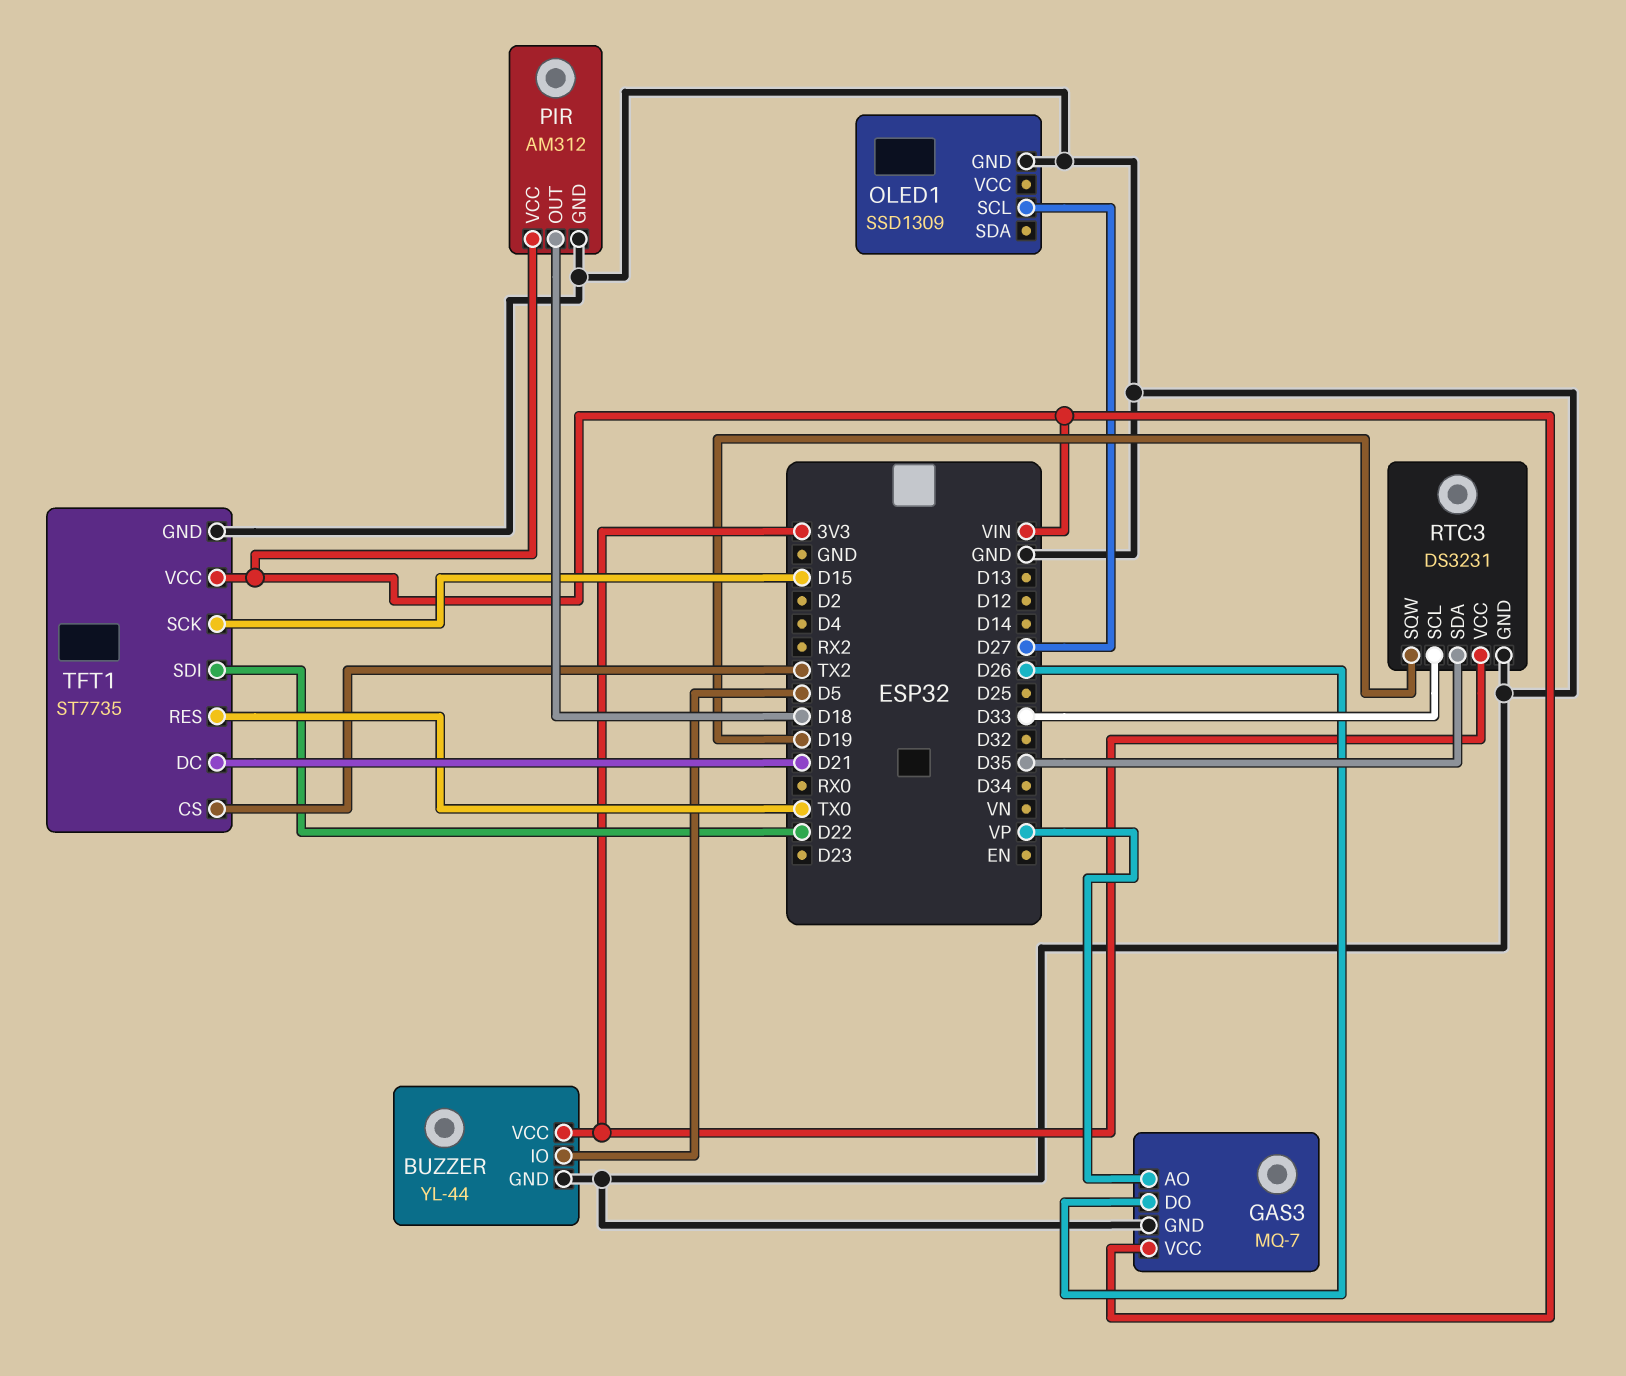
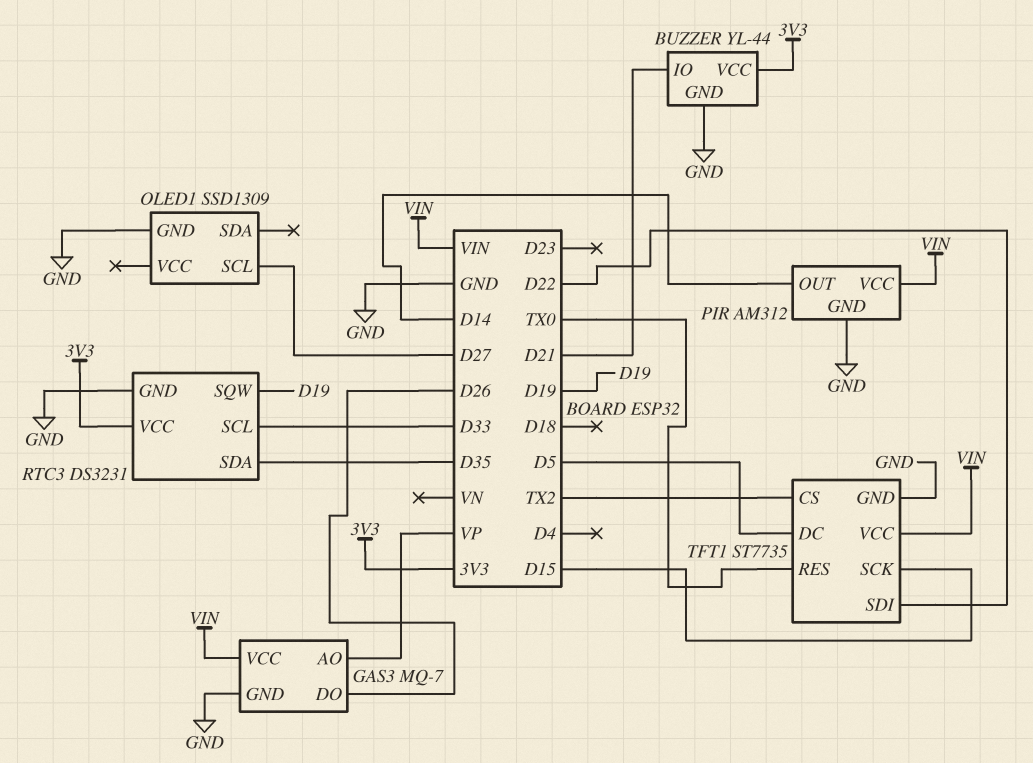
BUZZER pin IO: D5 -> D21
PIR pin OUT: D18 -> D14
TFT1 pin DC: D21 -> D5

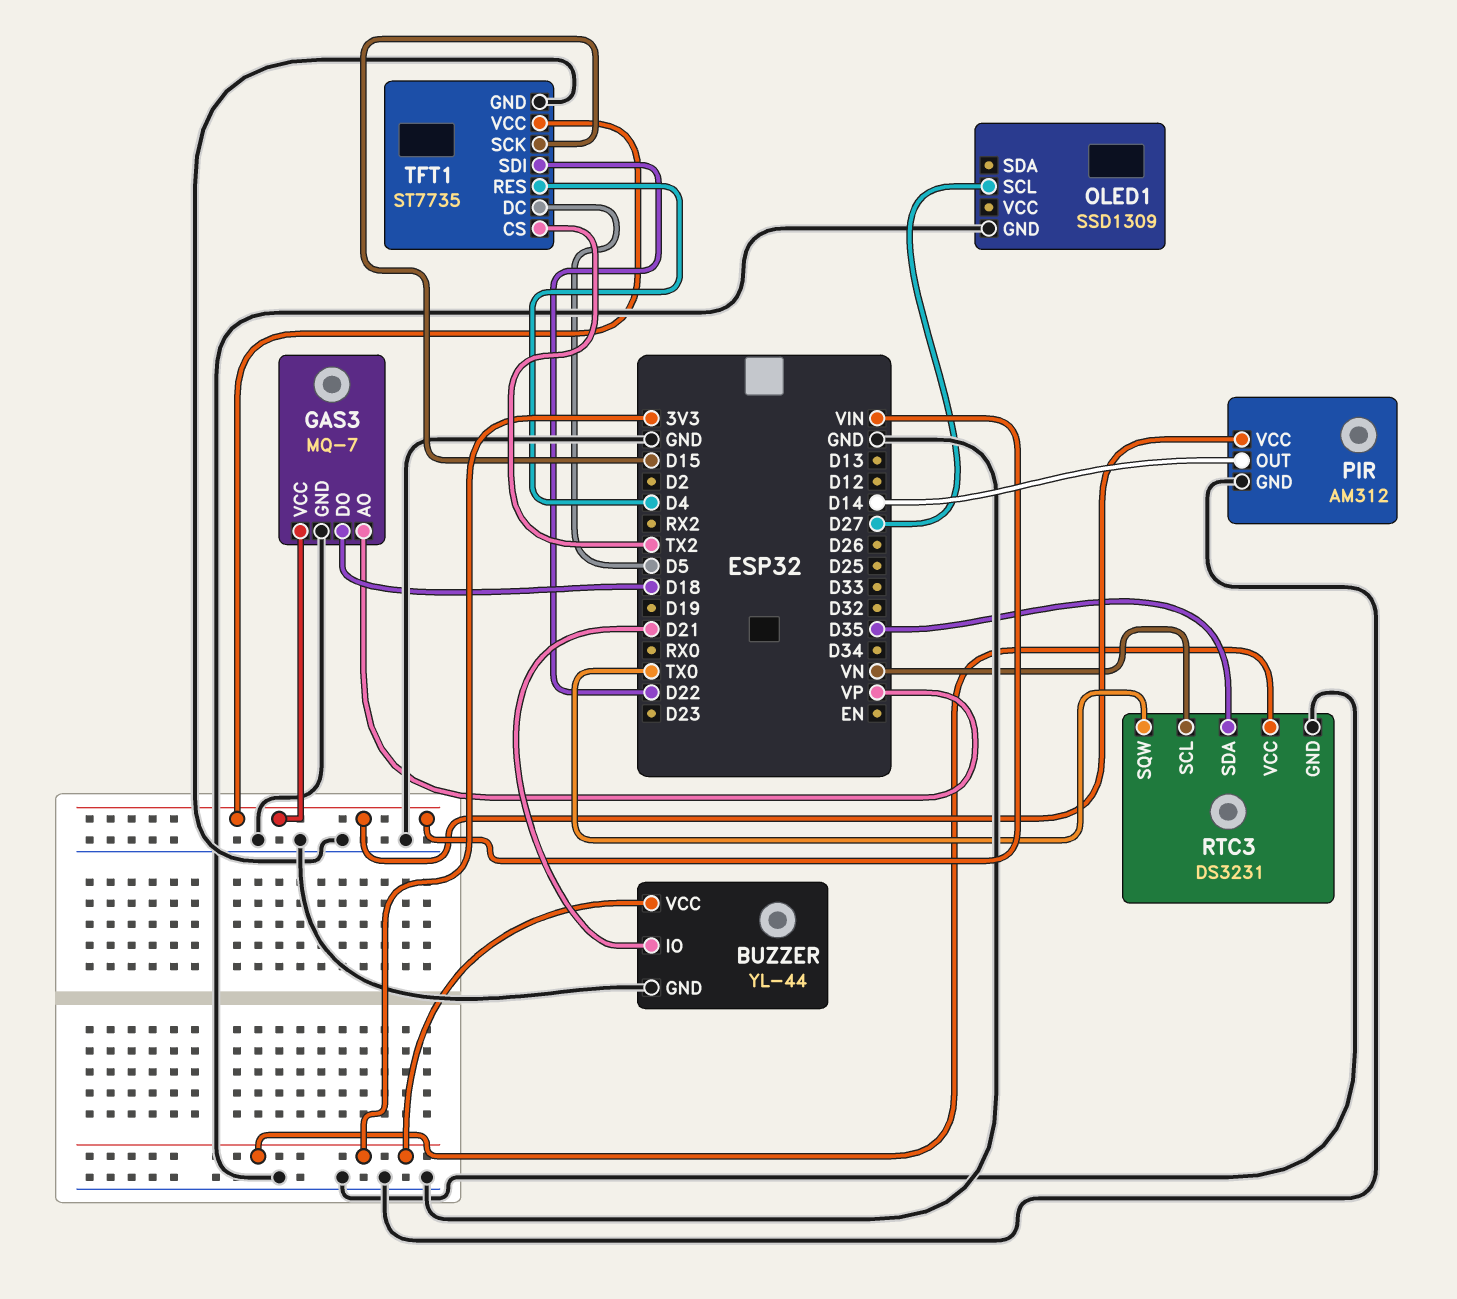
GAS3 pin DO: D26 -> D18
RTC3 pin SCL: D33 -> VN
RTC3 pin SQW: D19 -> TX0
TFT1 pin RES: TX0 -> D4

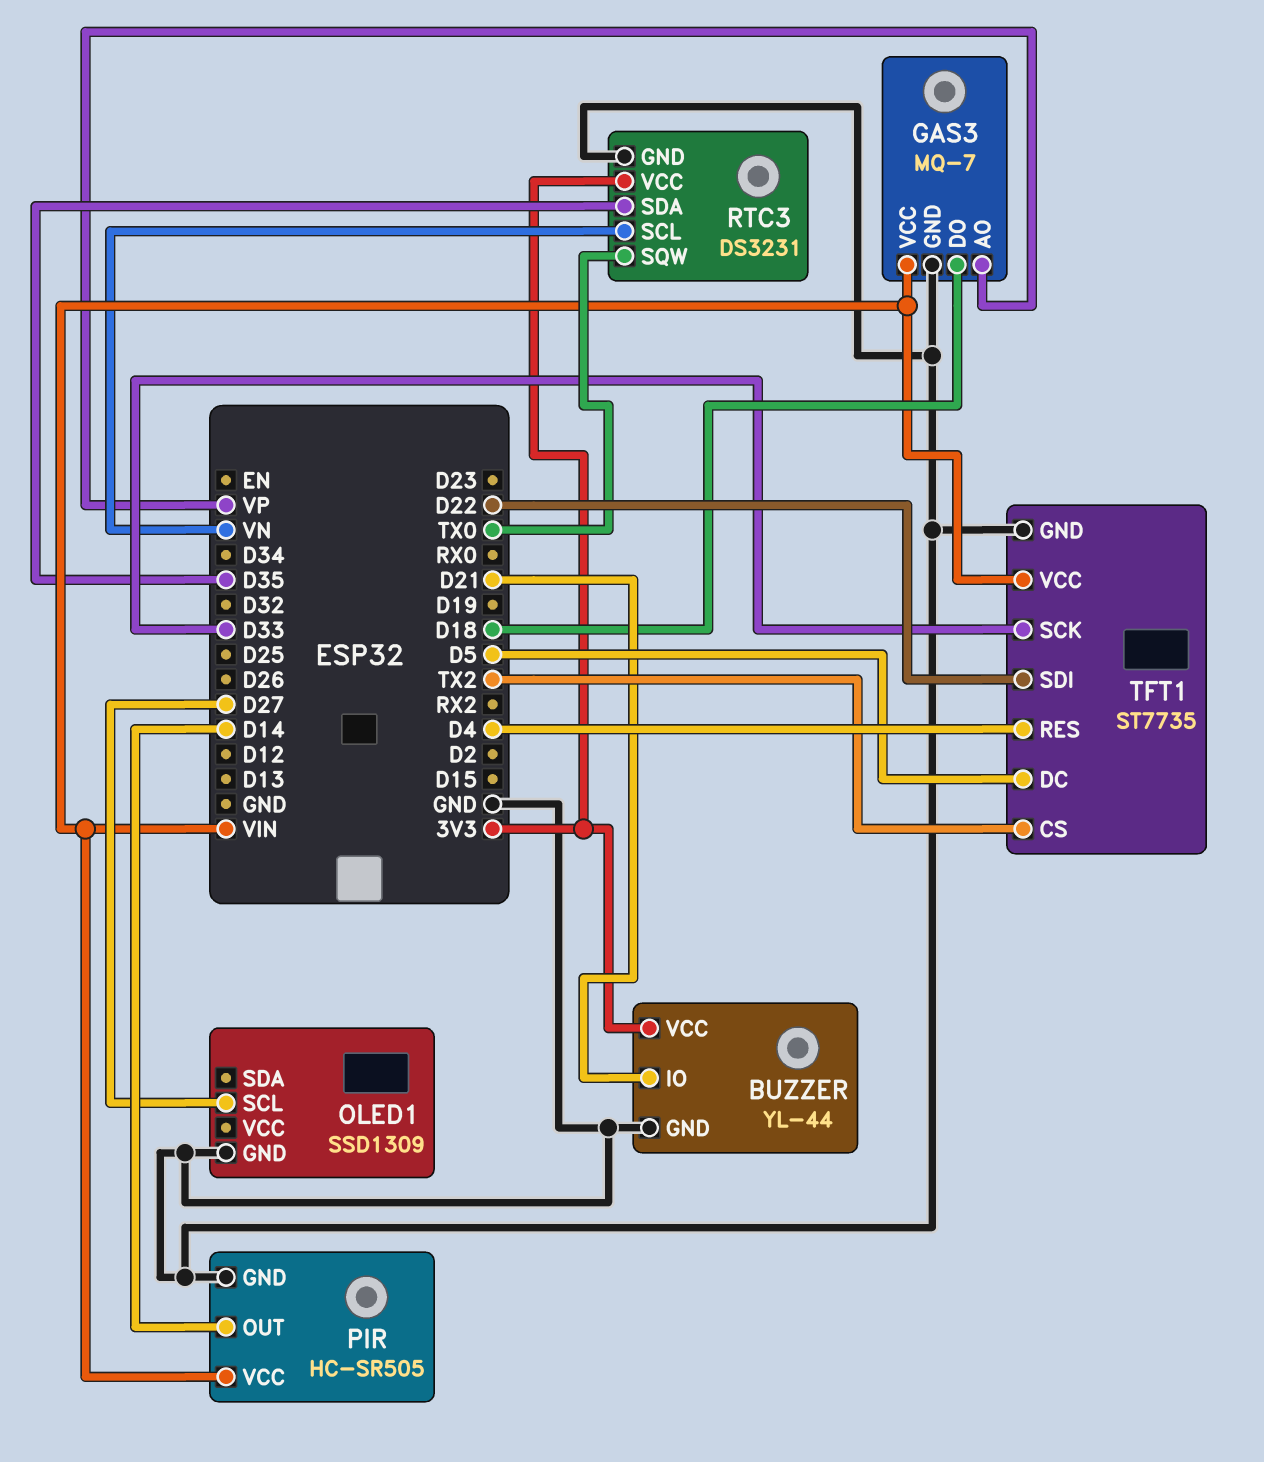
PIR: AM312 -> HC-SR505
TFT1 pin SCK: D15 -> D33

